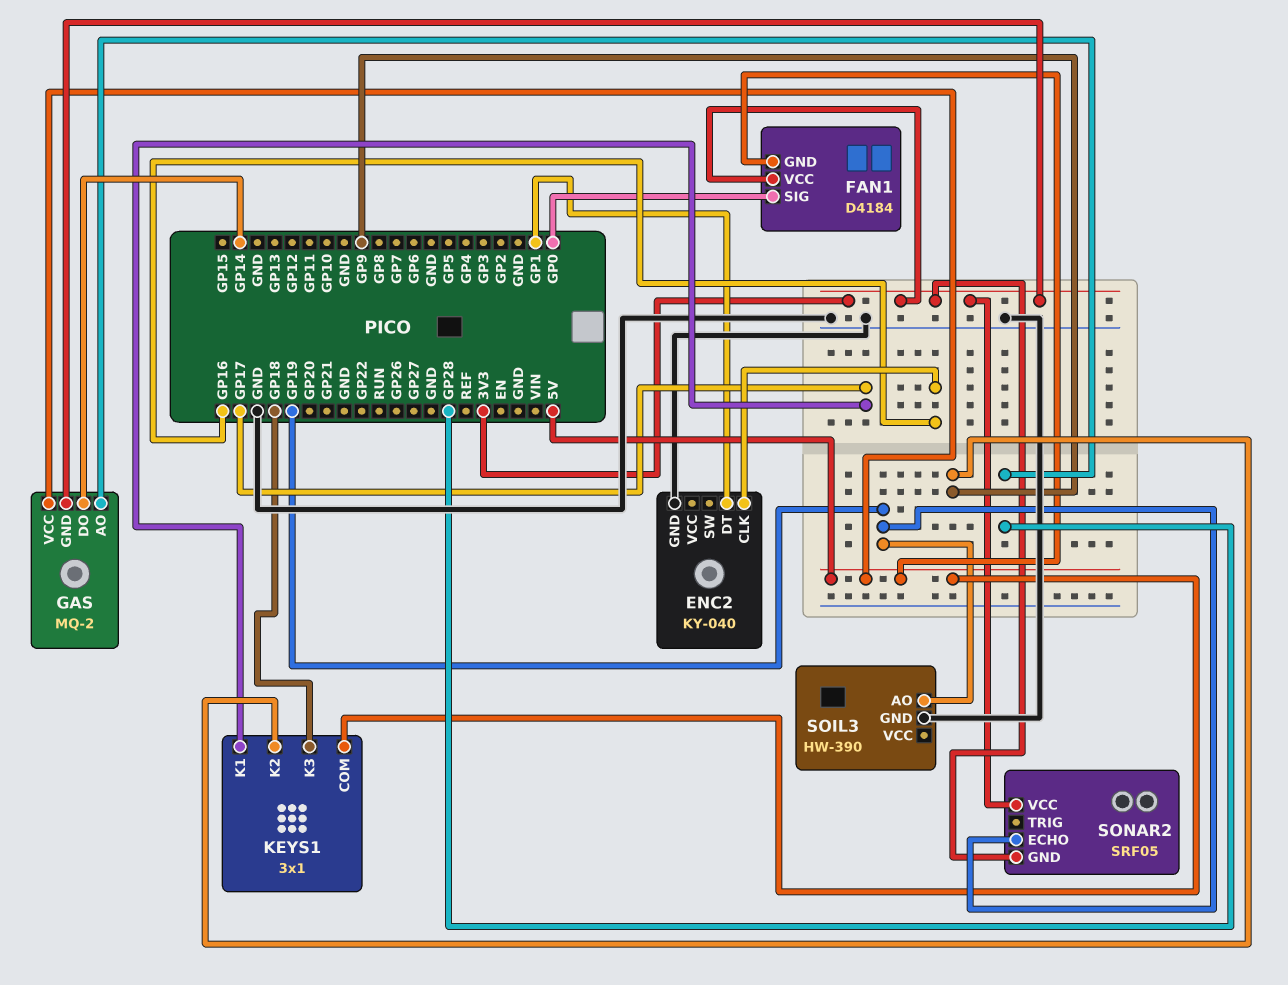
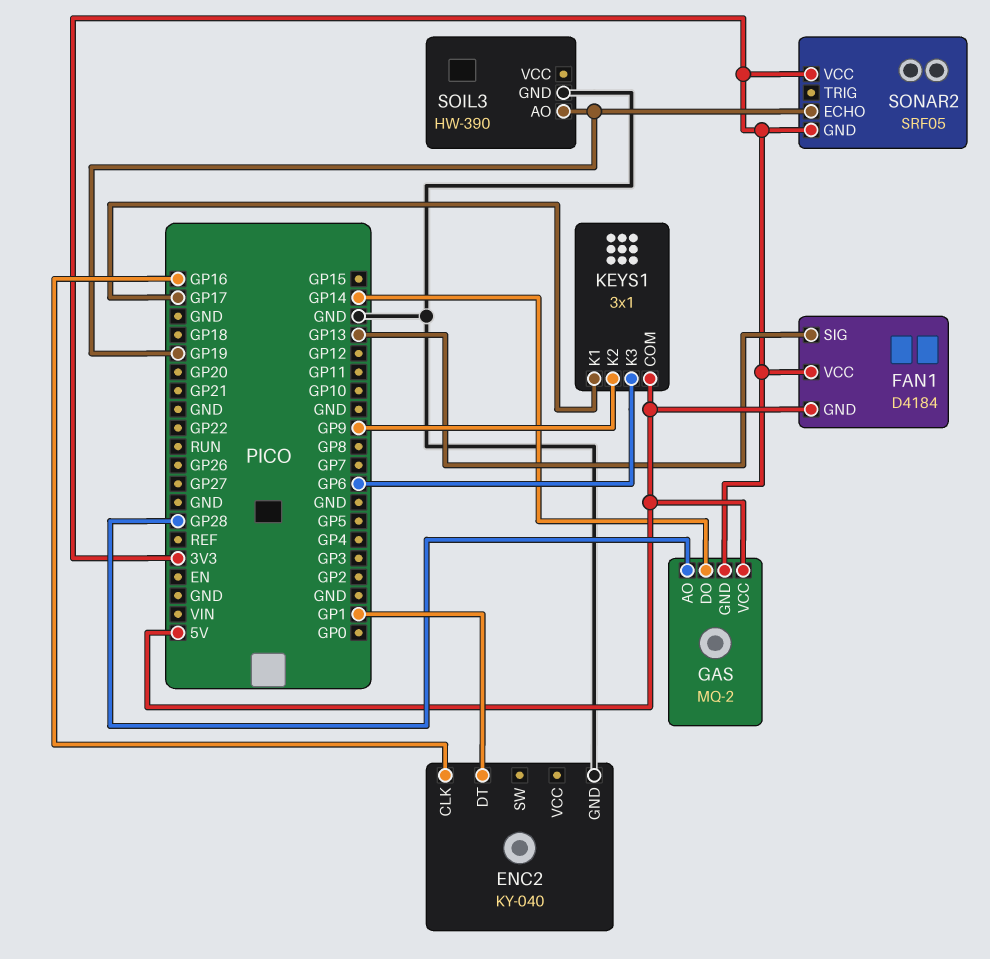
FAN1 pin SIG: GP0 -> GP13
KEYS1 pin K3: GP18 -> GP6

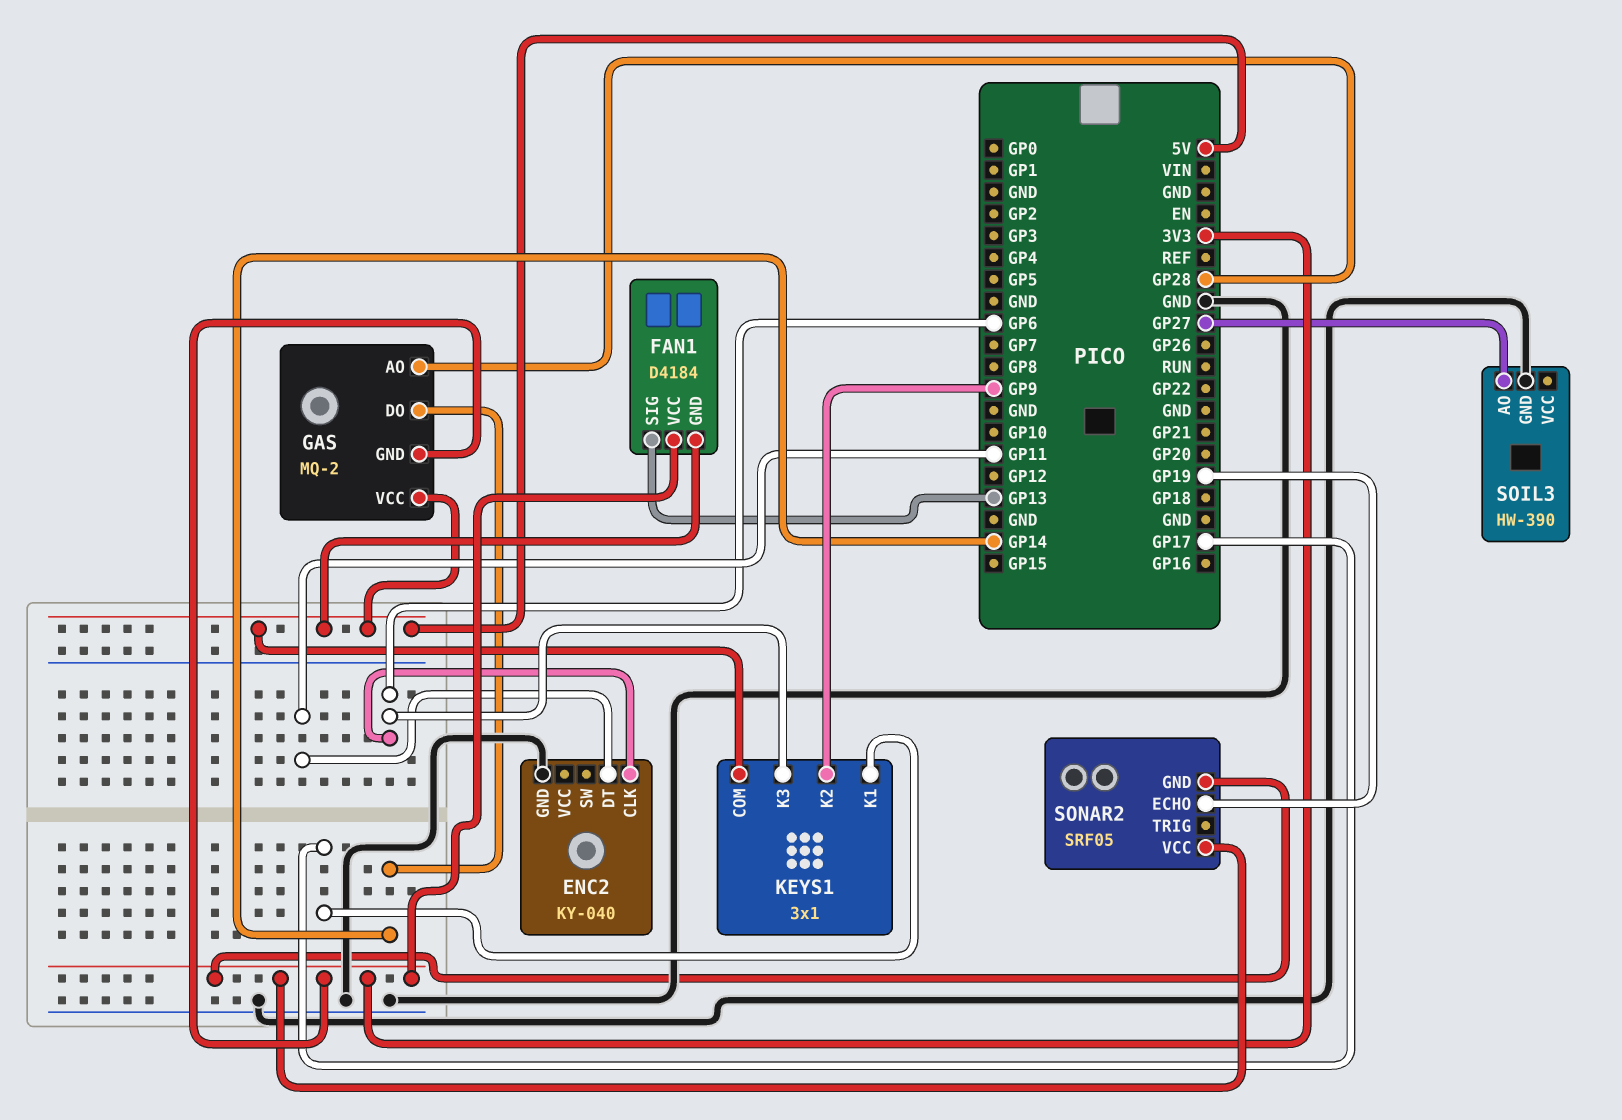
ENC2 pin CLK: GP16 -> GP6
ENC2 pin DT: GP1 -> GP11
SOIL3 pin AO: GP19 -> GP27

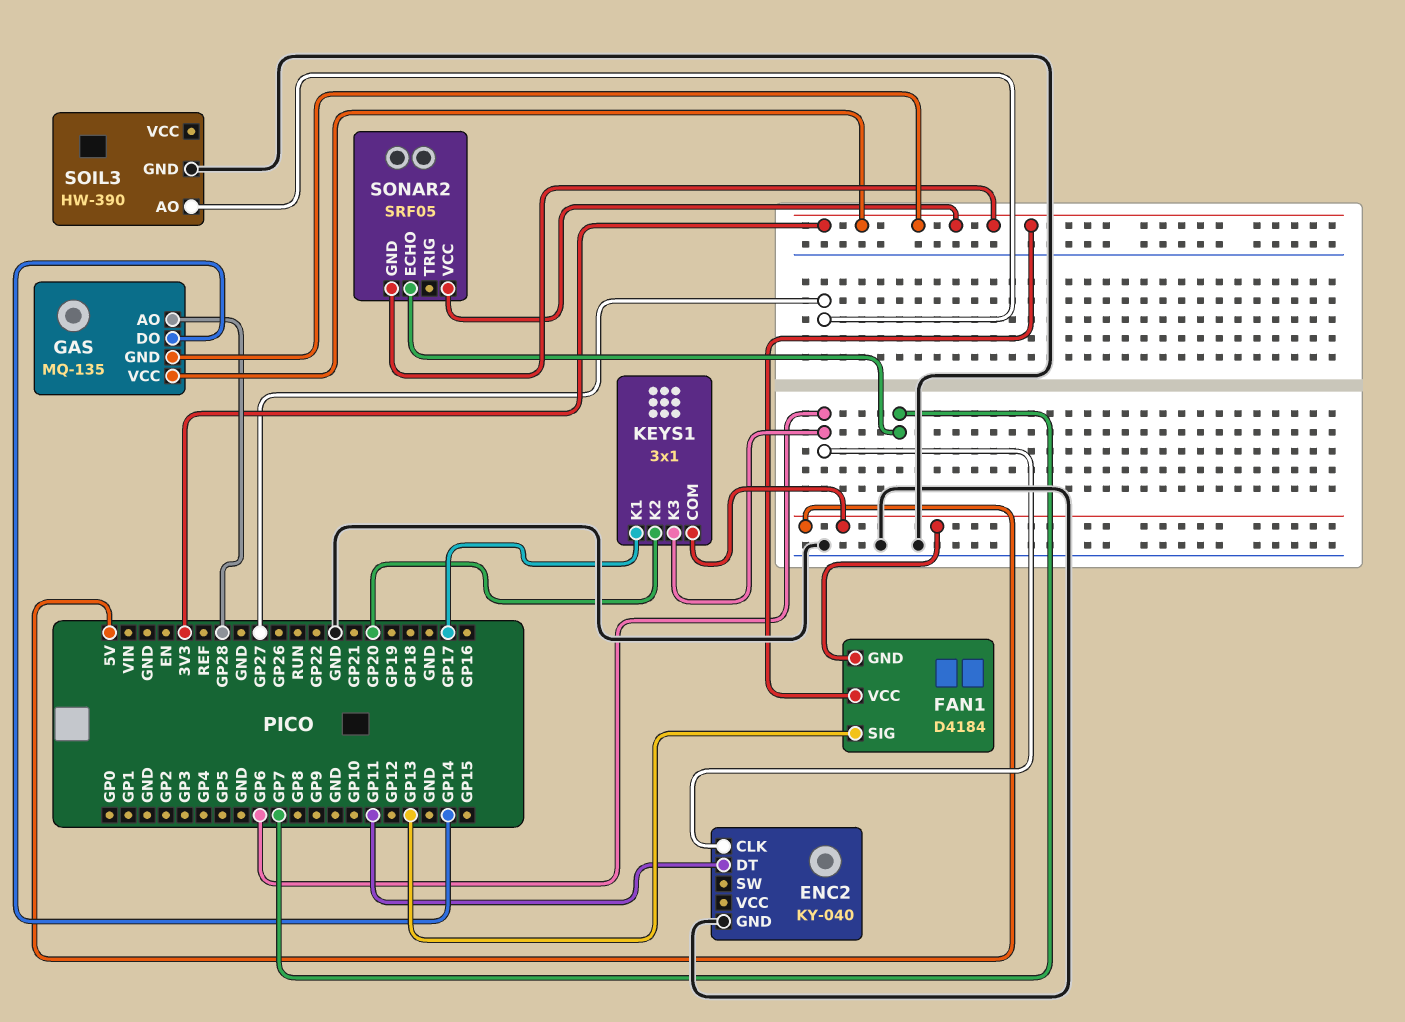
GAS: MQ-2 -> MQ-135
GAS pin VCC: 5V -> 3V3
KEYS1 pin K2: GP9 -> GP20
SONAR2 pin ECHO: GP19 -> GP7

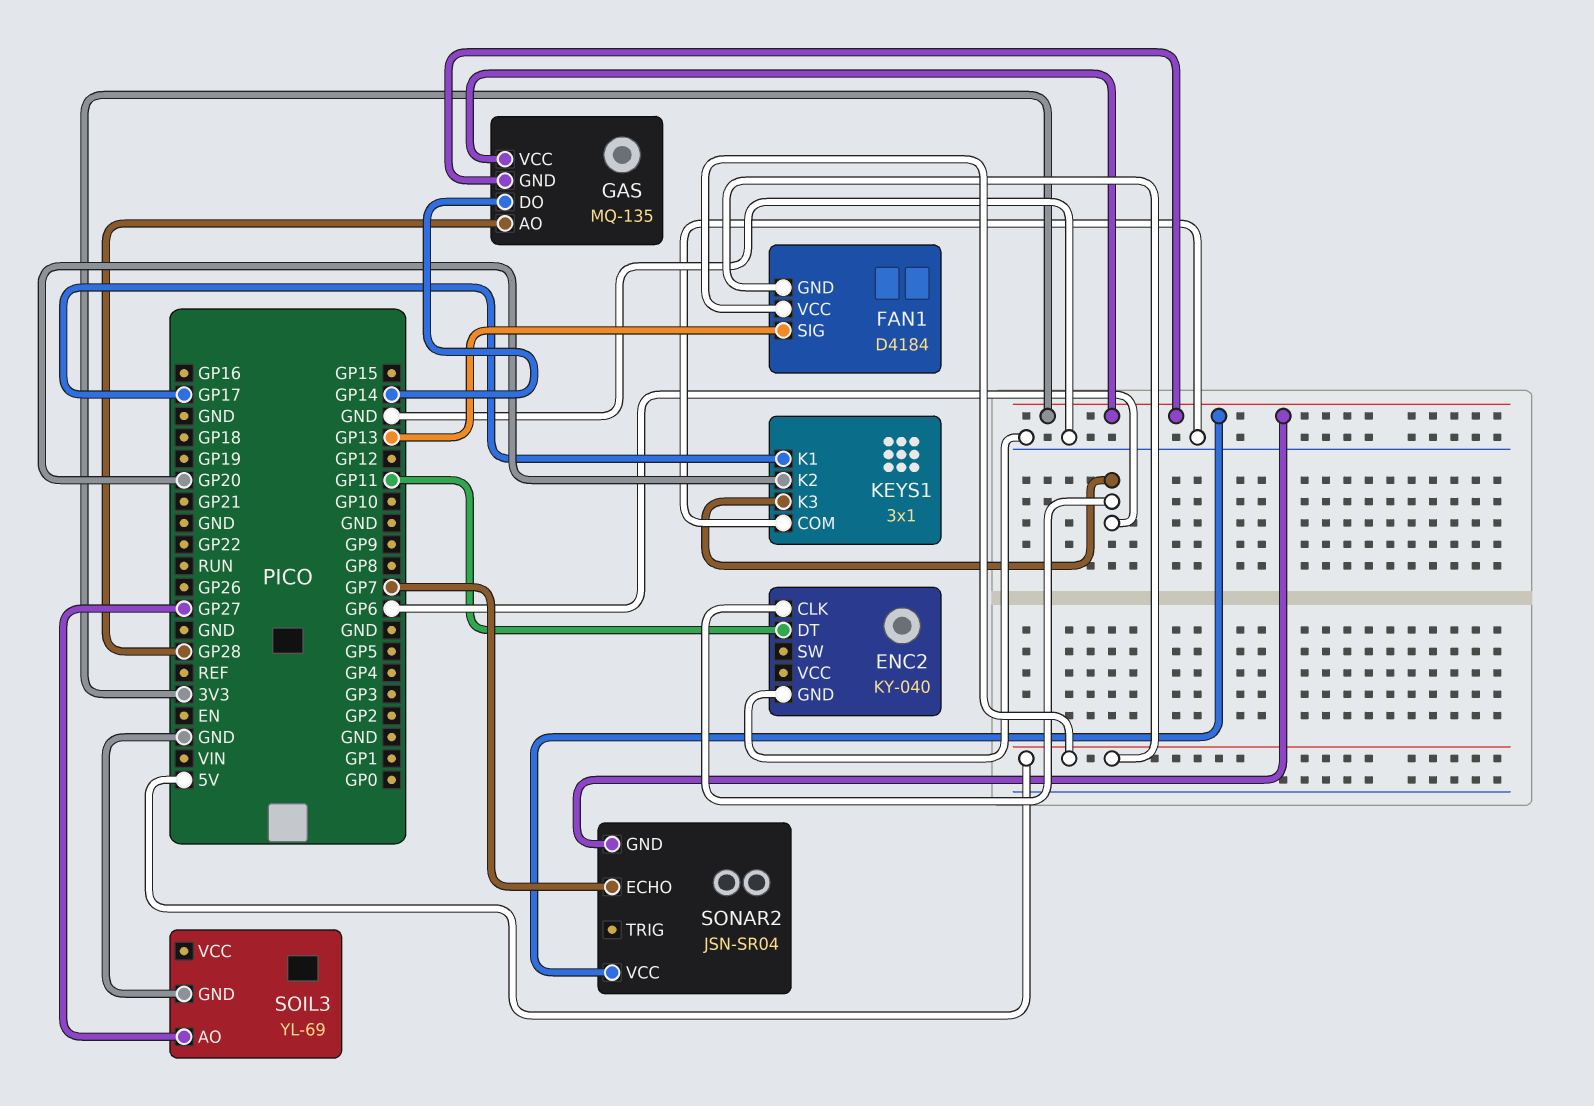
FAN1 pin VCC: 3V3 -> 5V
KEYS1 pin COM: 5V -> GND
SOIL3: HW-390 -> YL-69
SONAR2: SRF05 -> JSN-SR04

